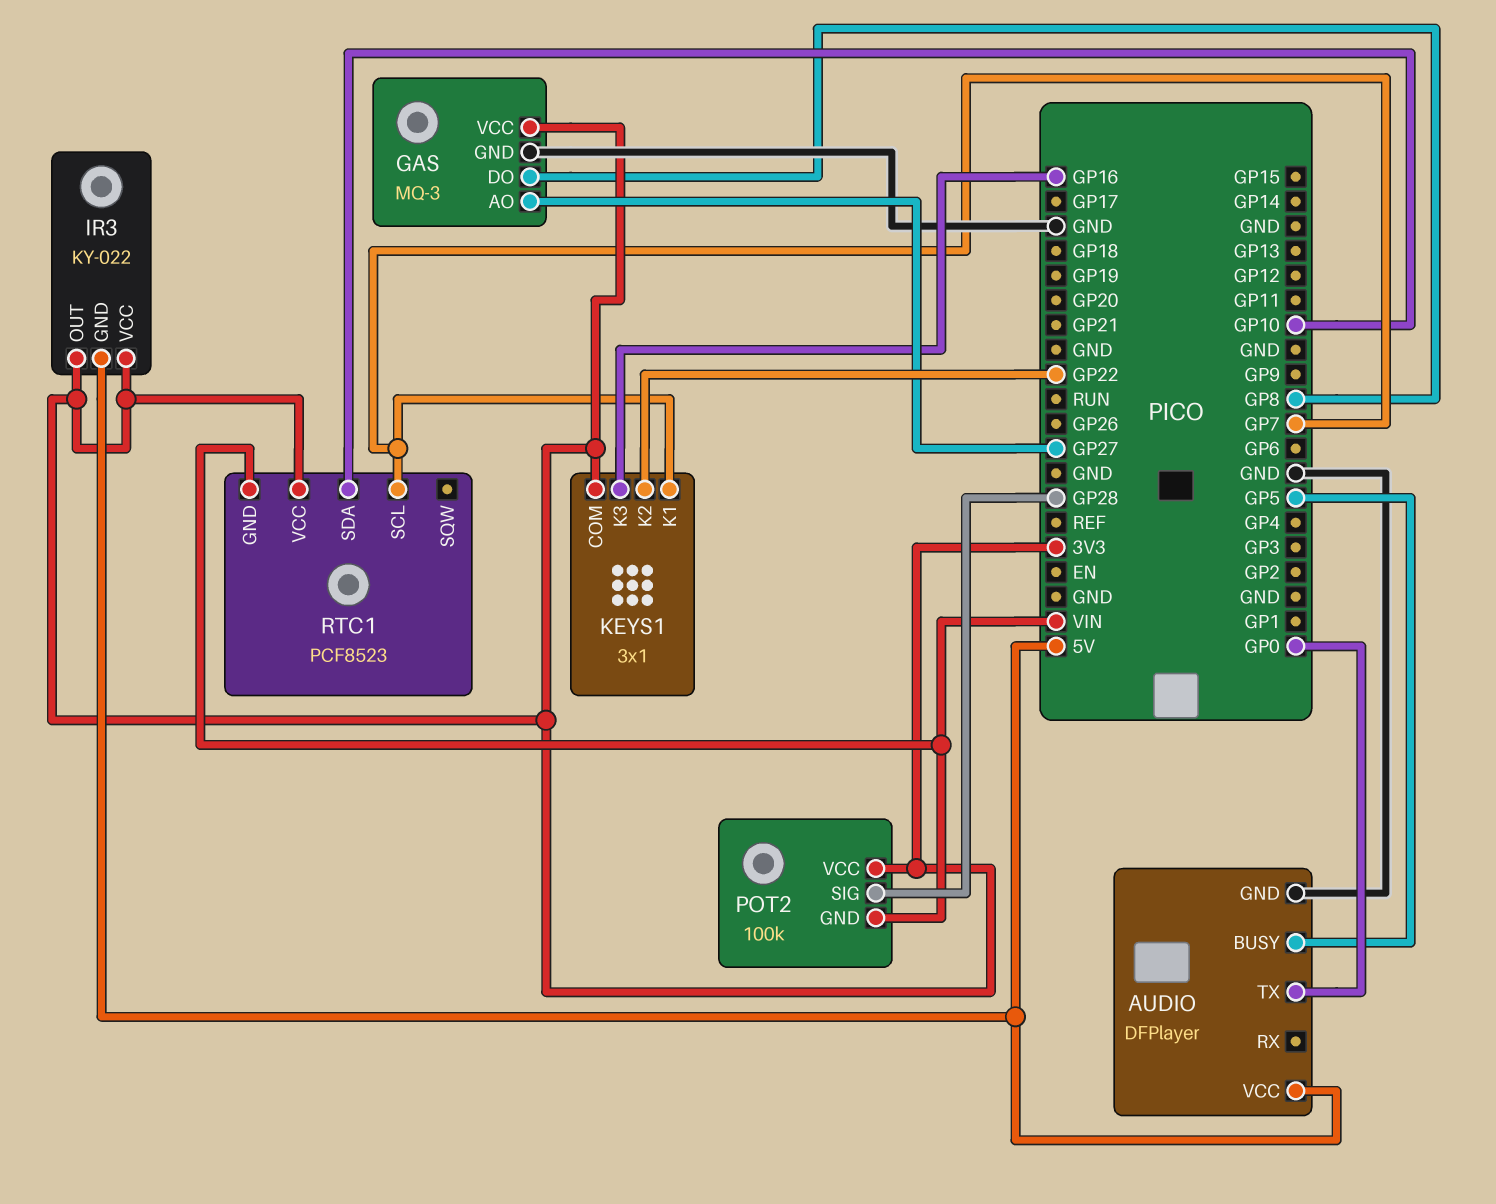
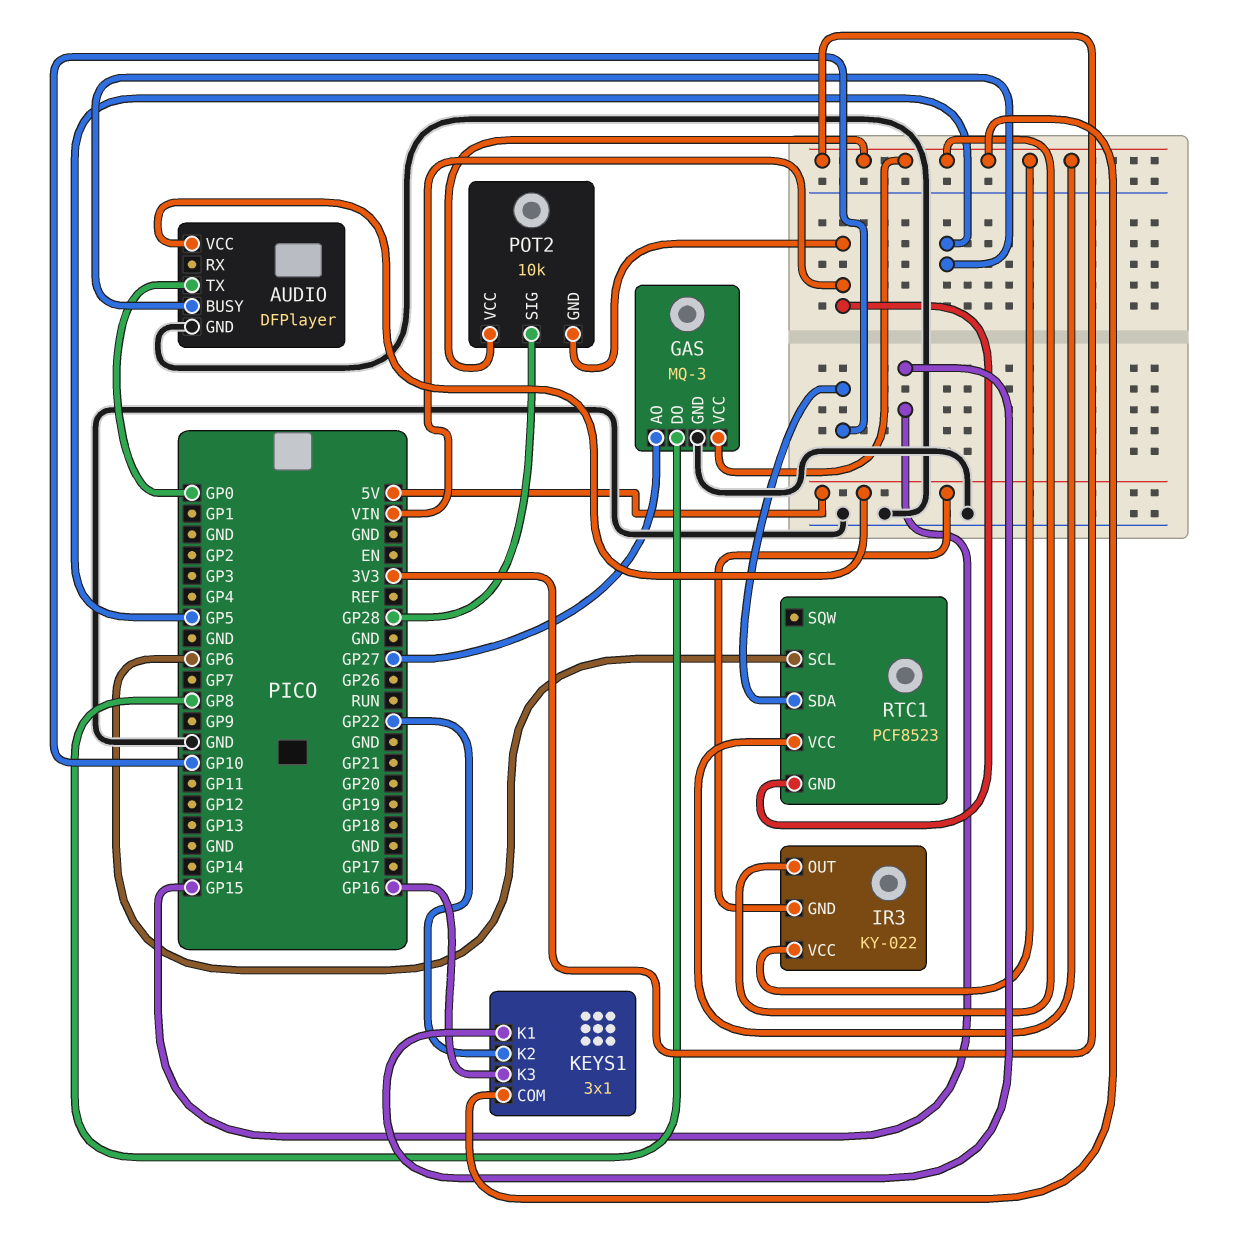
KEYS1 pin K1: GP7 -> GP15
POT2: 100k -> 10k
RTC1 pin SCL: GP7 -> GP6

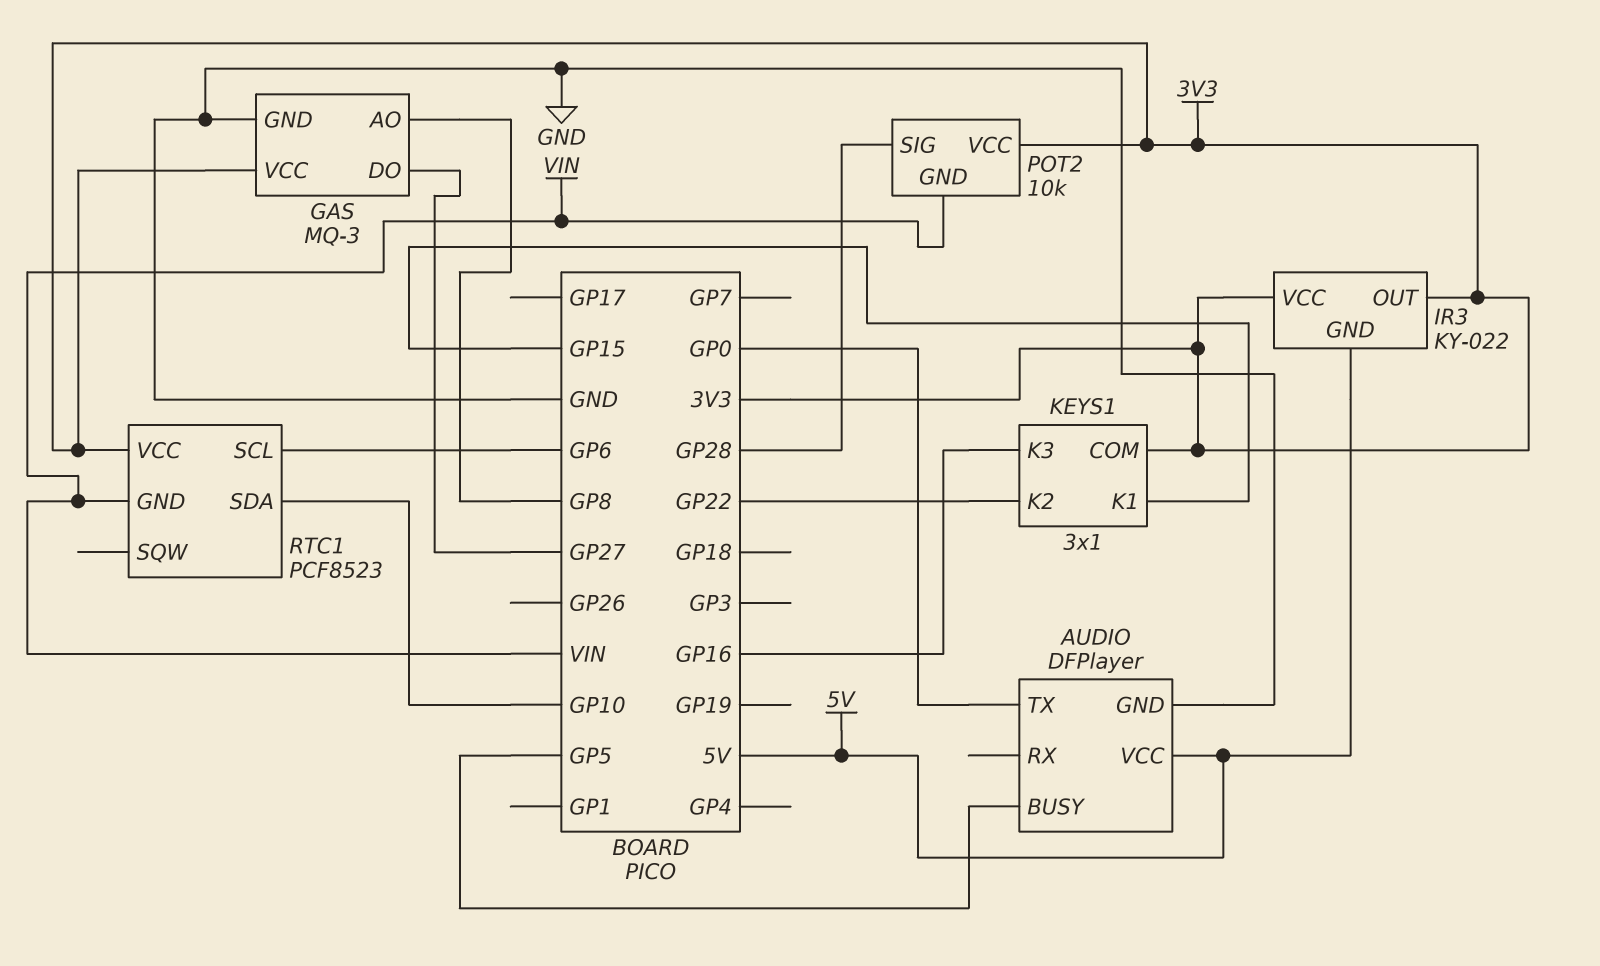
GAS pin AO: GP27 -> GP8
GAS pin DO: GP8 -> GP27

